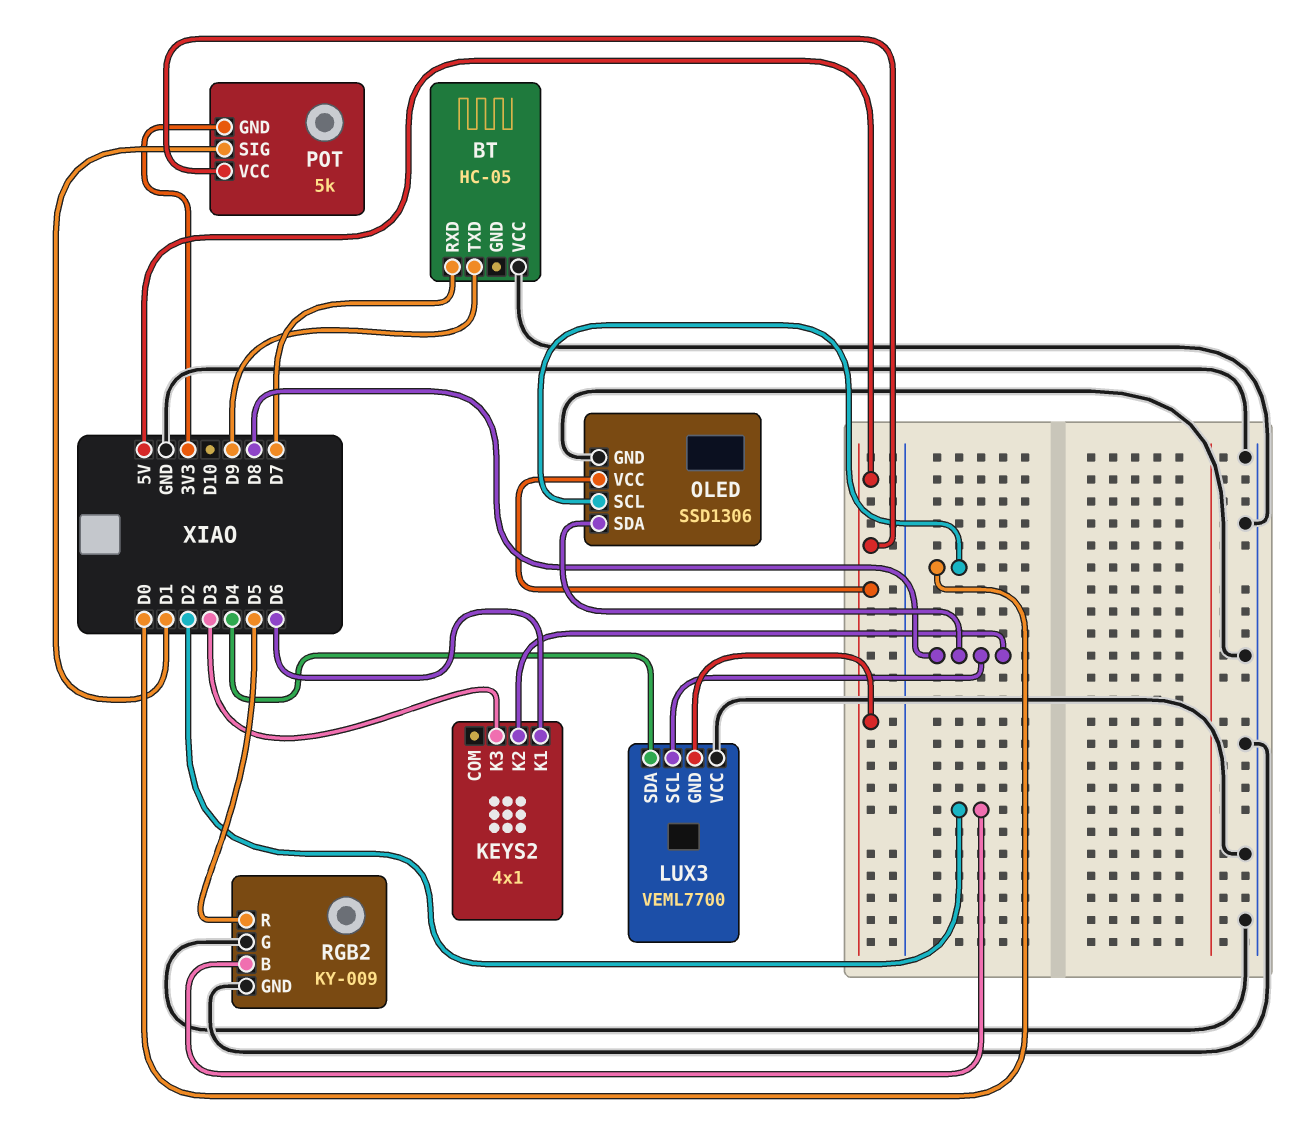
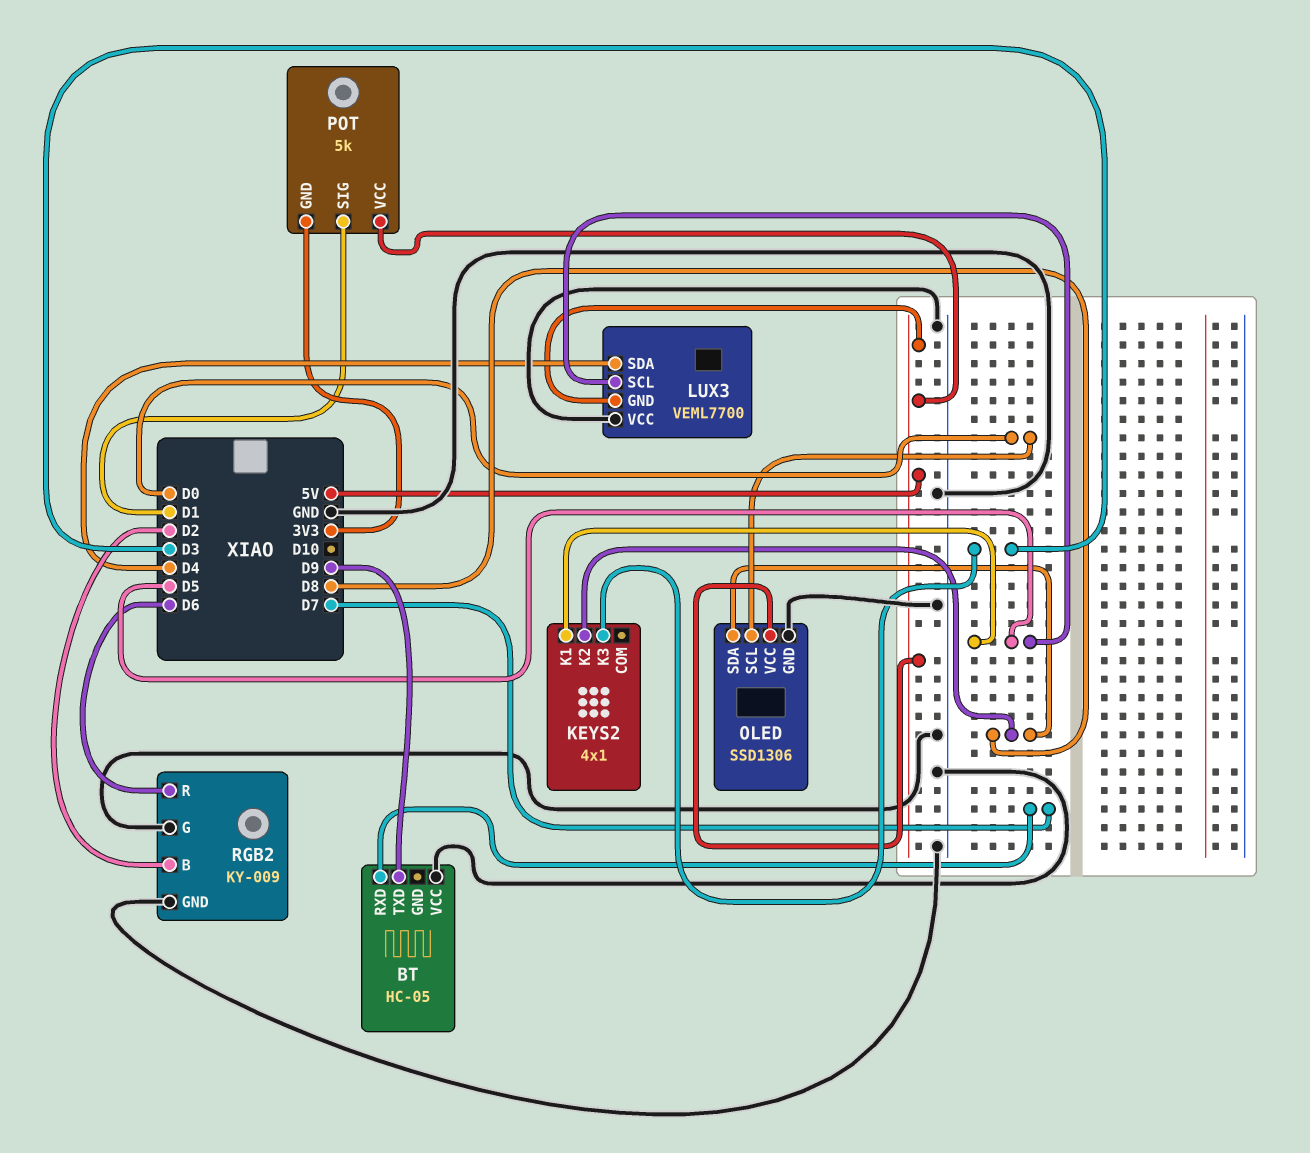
KEYS2 pin K1: D6 -> D5
LUX3 pin SCL: D8 -> D5
RGB2 pin R: D5 -> D6

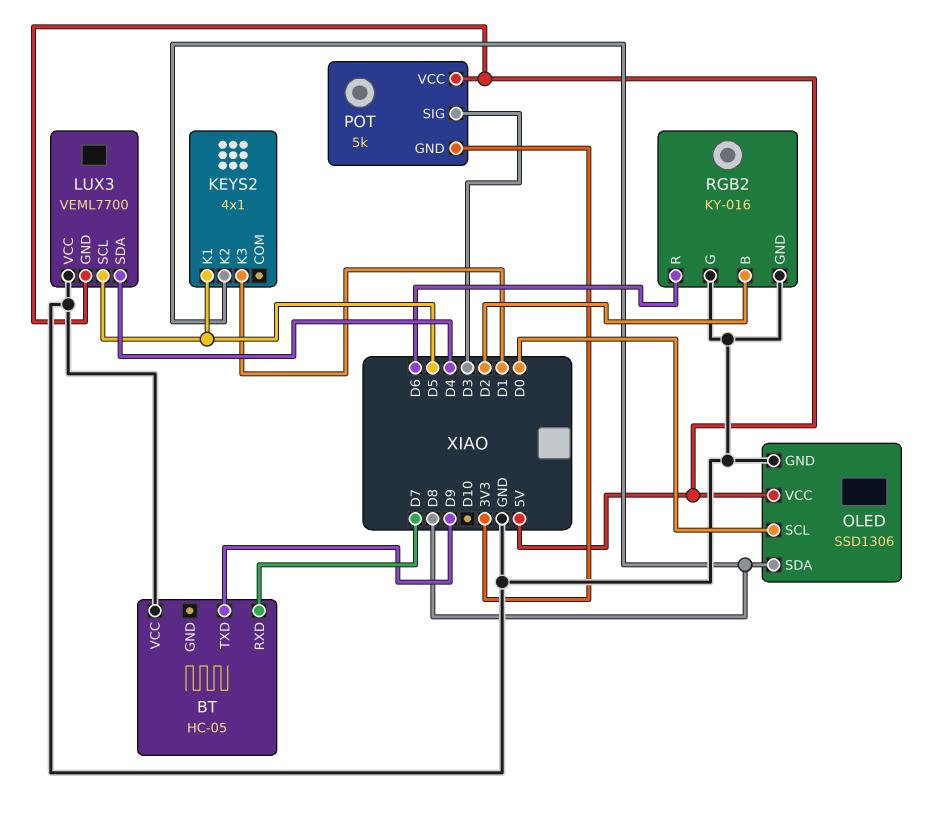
KEYS2 pin K3: D3 -> D1
POT pin SIG: D1 -> D3
RGB2: KY-009 -> KY-016

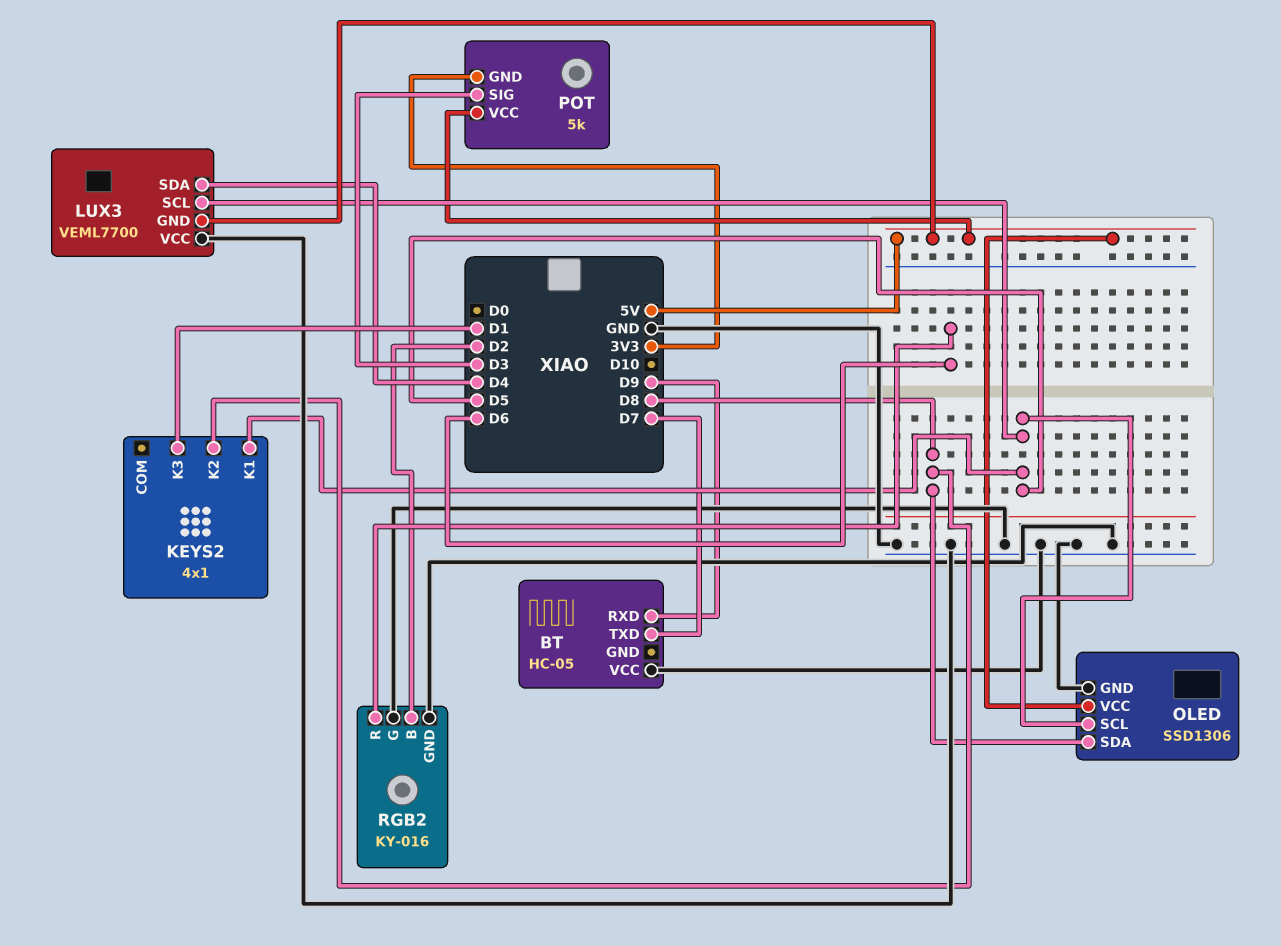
BT pin RXD: D7 -> D9
BT pin TXD: D9 -> D7
OLED pin SCL: D0 -> D5

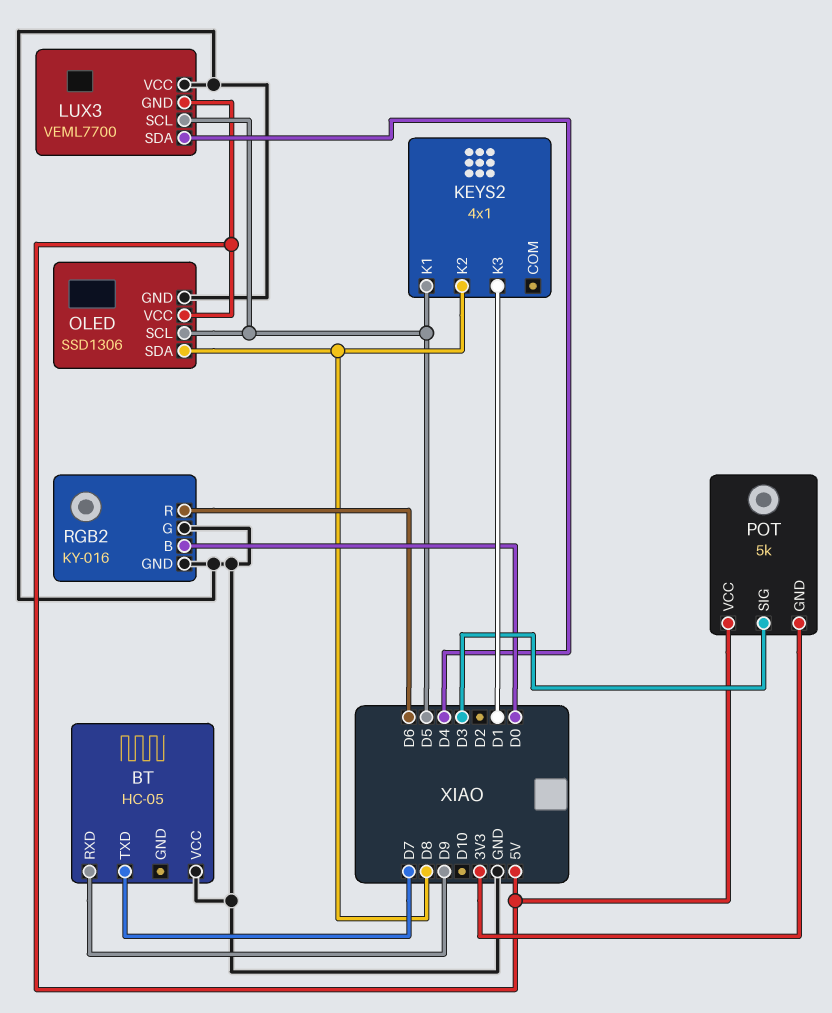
RGB2 pin B: D2 -> D0

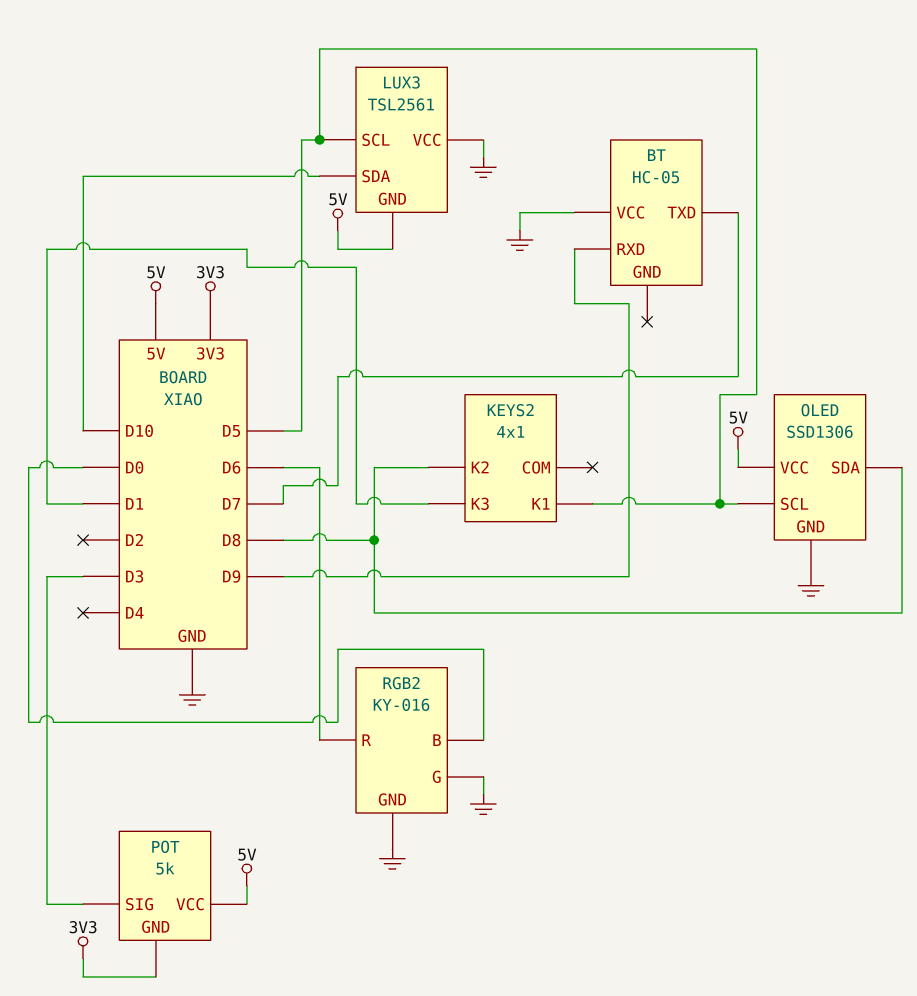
LUX3: VEML7700 -> TSL2561
LUX3 pin SDA: D4 -> D10

